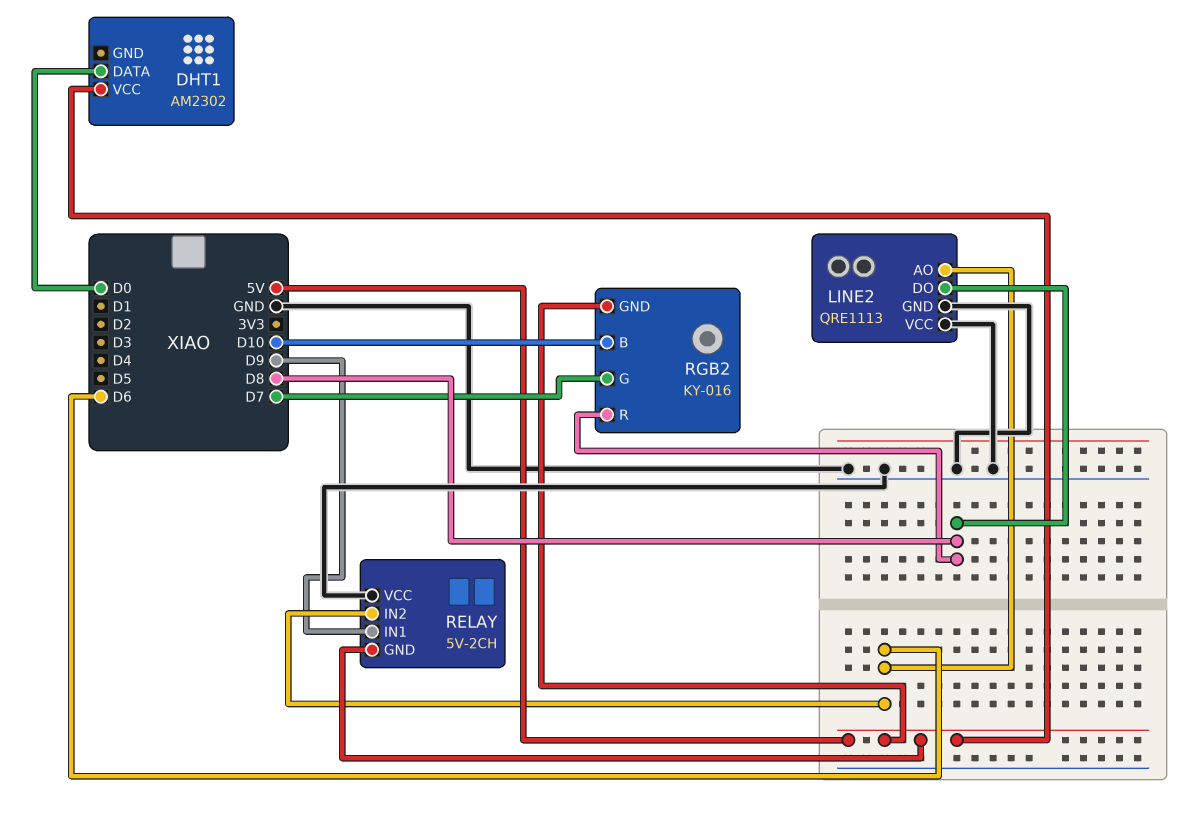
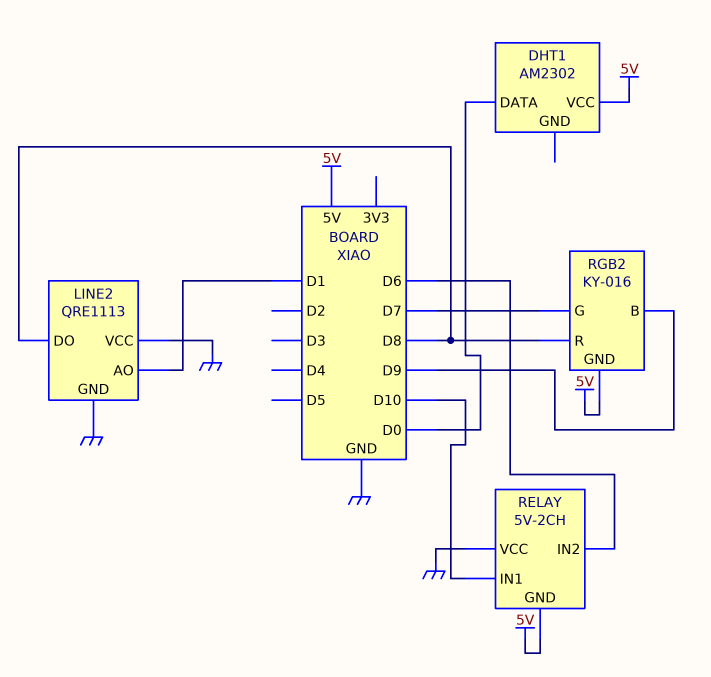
LINE2 pin AO: D6 -> D1
RELAY pin IN1: D9 -> D10
RGB2 pin B: D10 -> D9

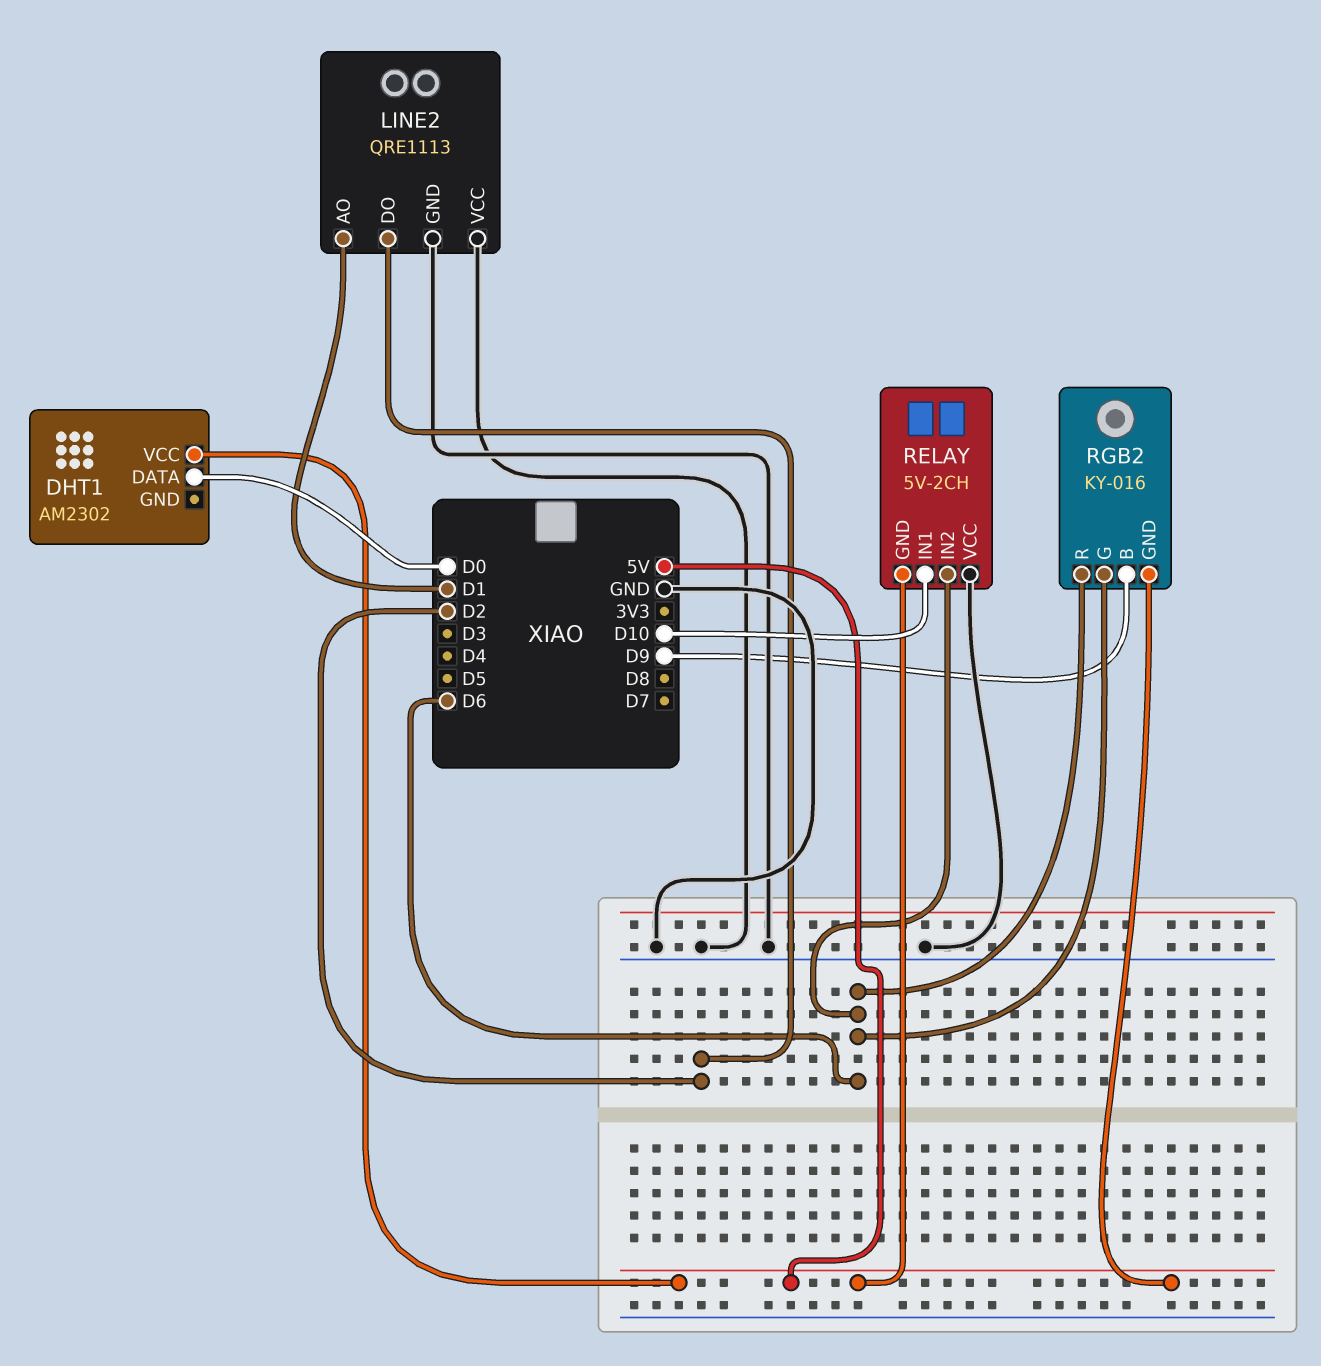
LINE2 pin DO: D8 -> D2
RGB2 pin G: D7 -> D6
RGB2 pin R: D8 -> D6

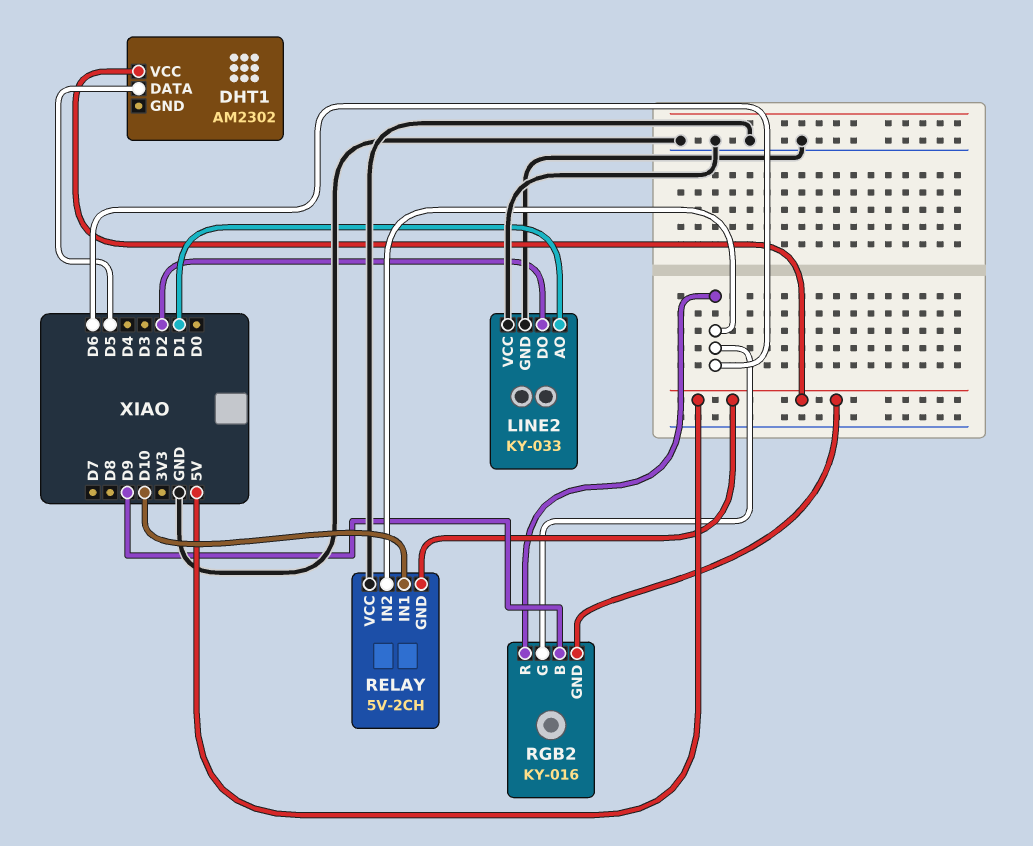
DHT1 pin DATA: D0 -> D5
LINE2: QRE1113 -> KY-033

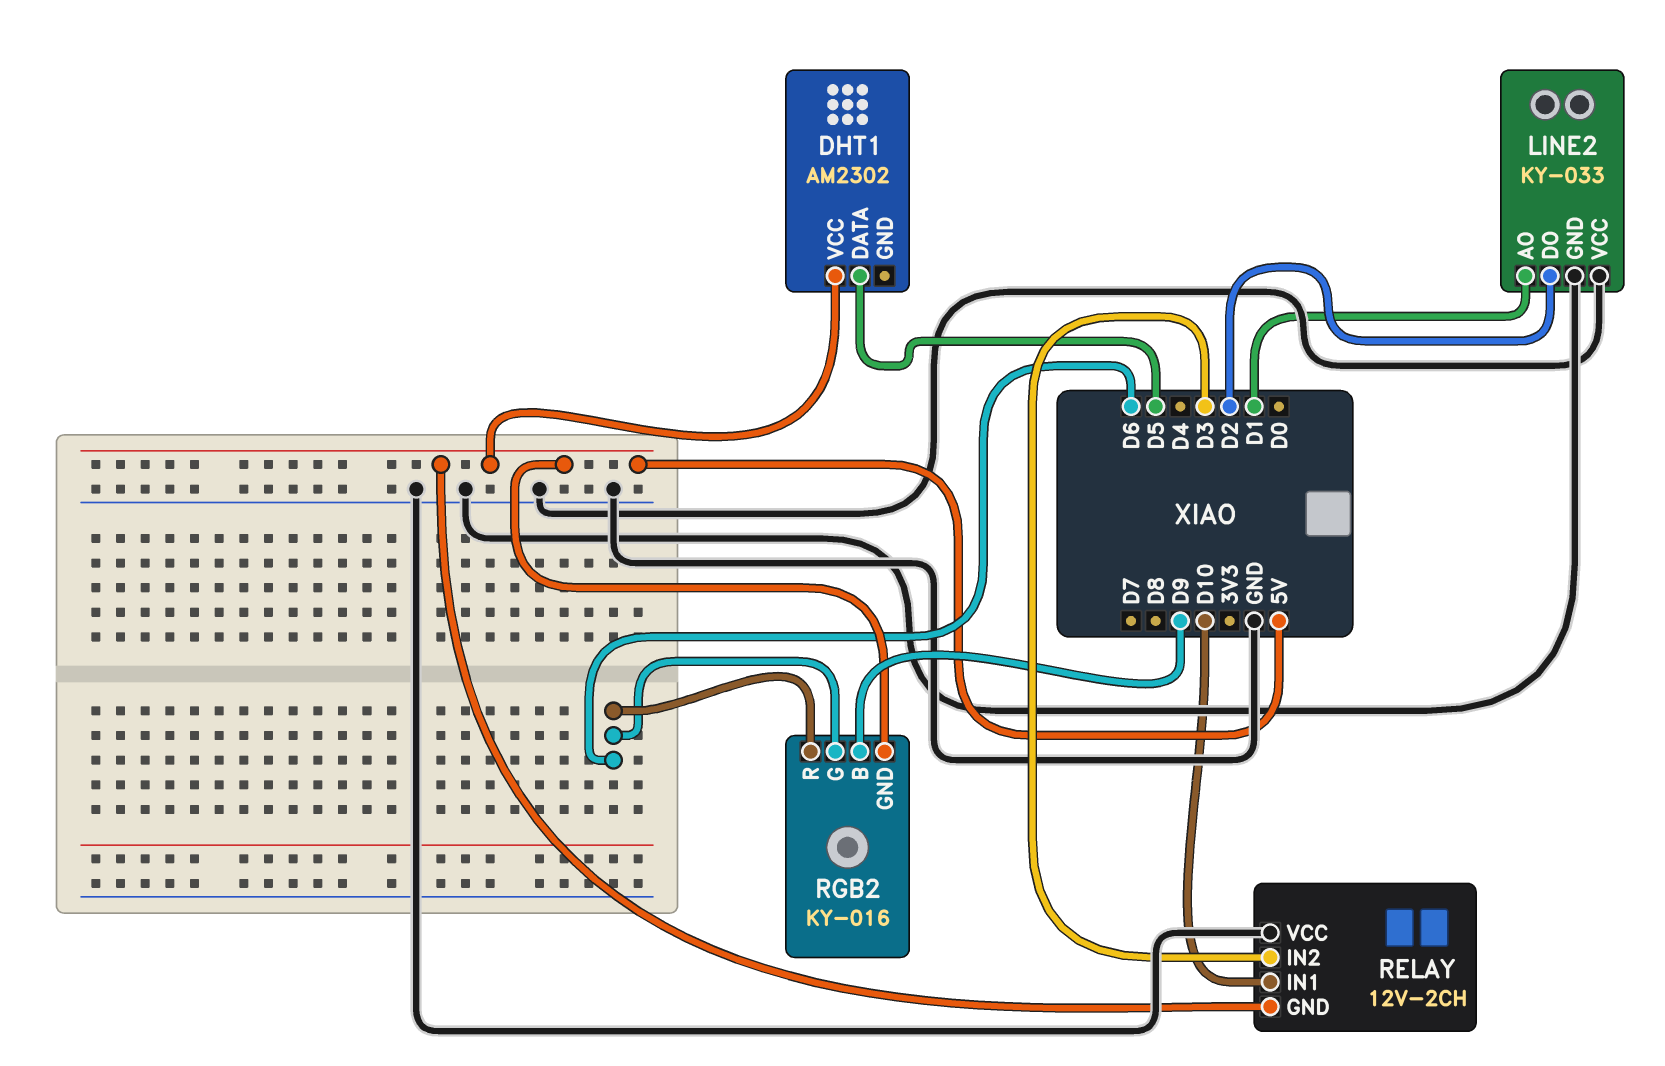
RELAY: 5V-2CH -> 12V-2CH
RELAY pin IN2: D6 -> D3

